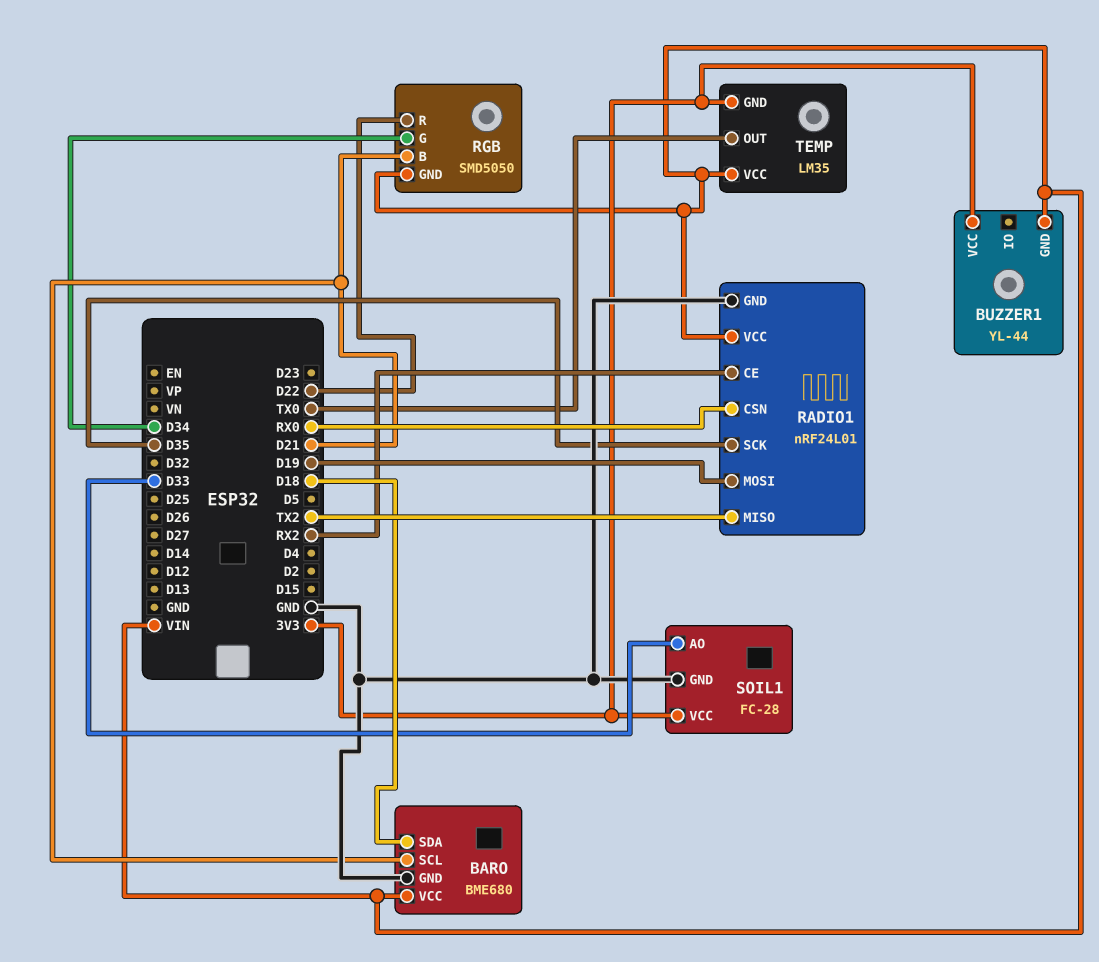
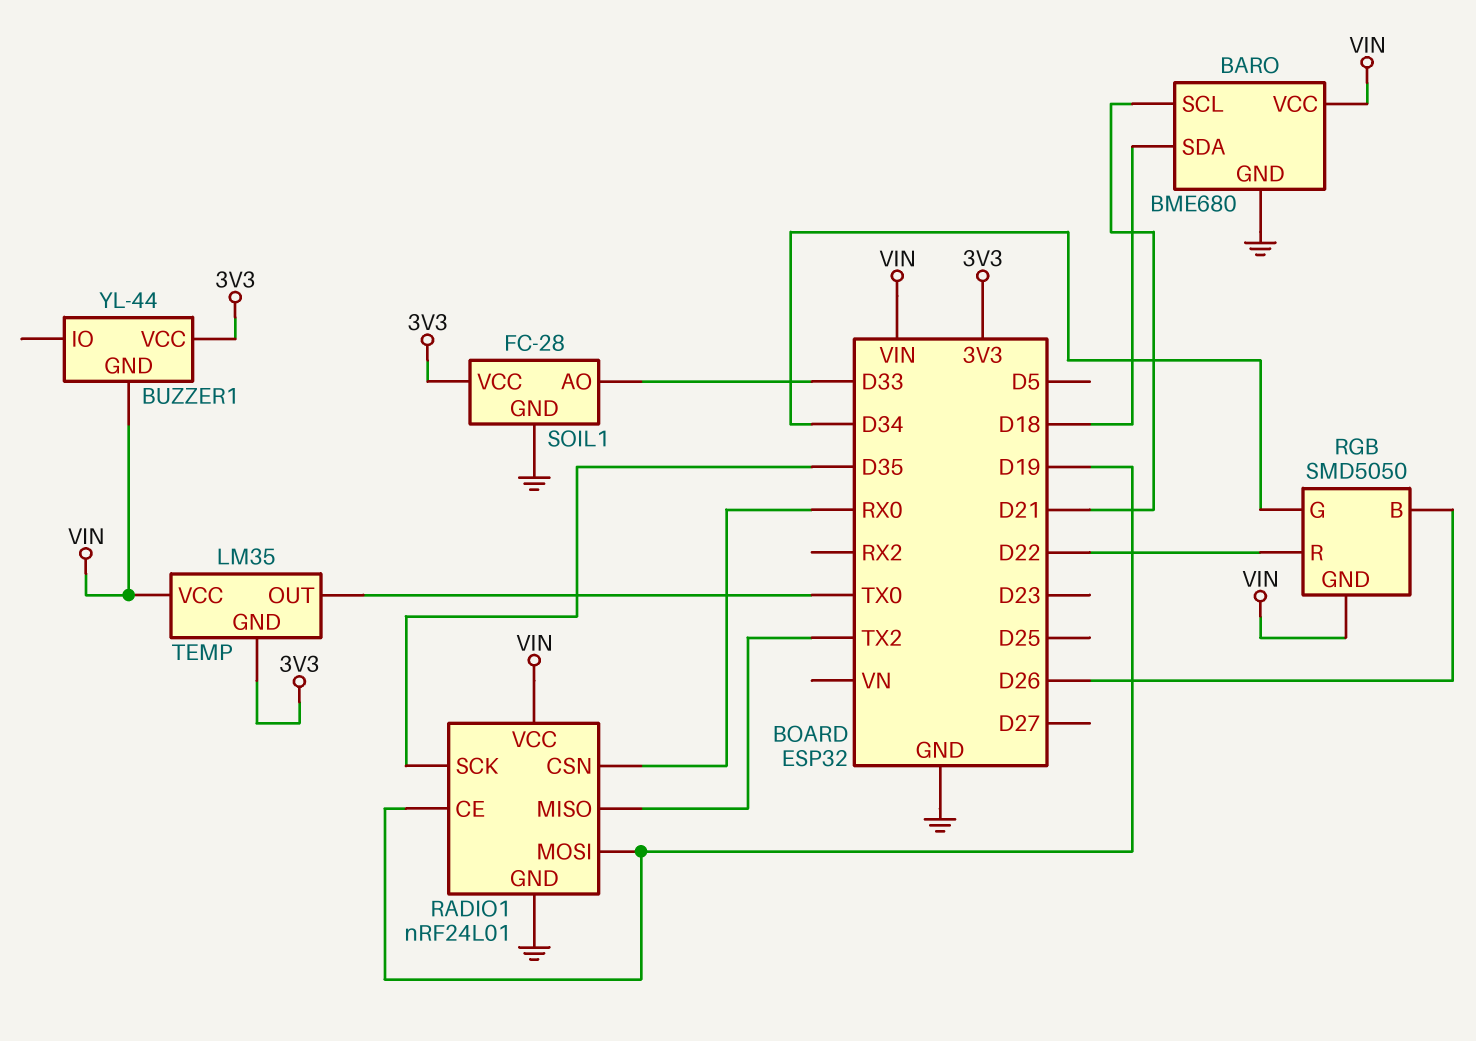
RADIO1 pin CE: RX2 -> D19
RGB pin B: D21 -> D26

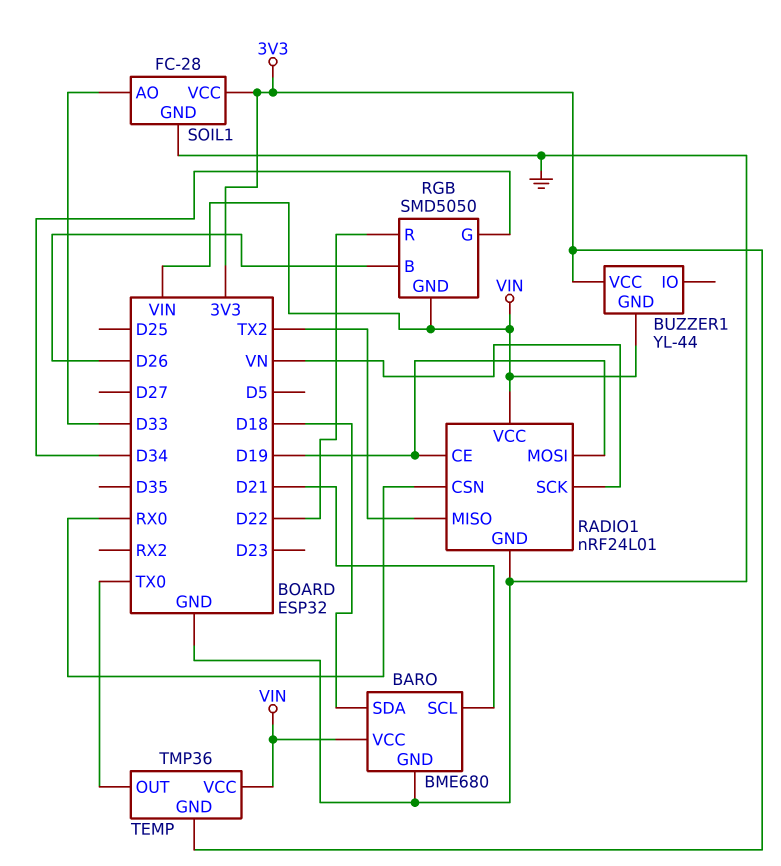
RADIO1 pin SCK: D35 -> VN
TEMP: LM35 -> TMP36

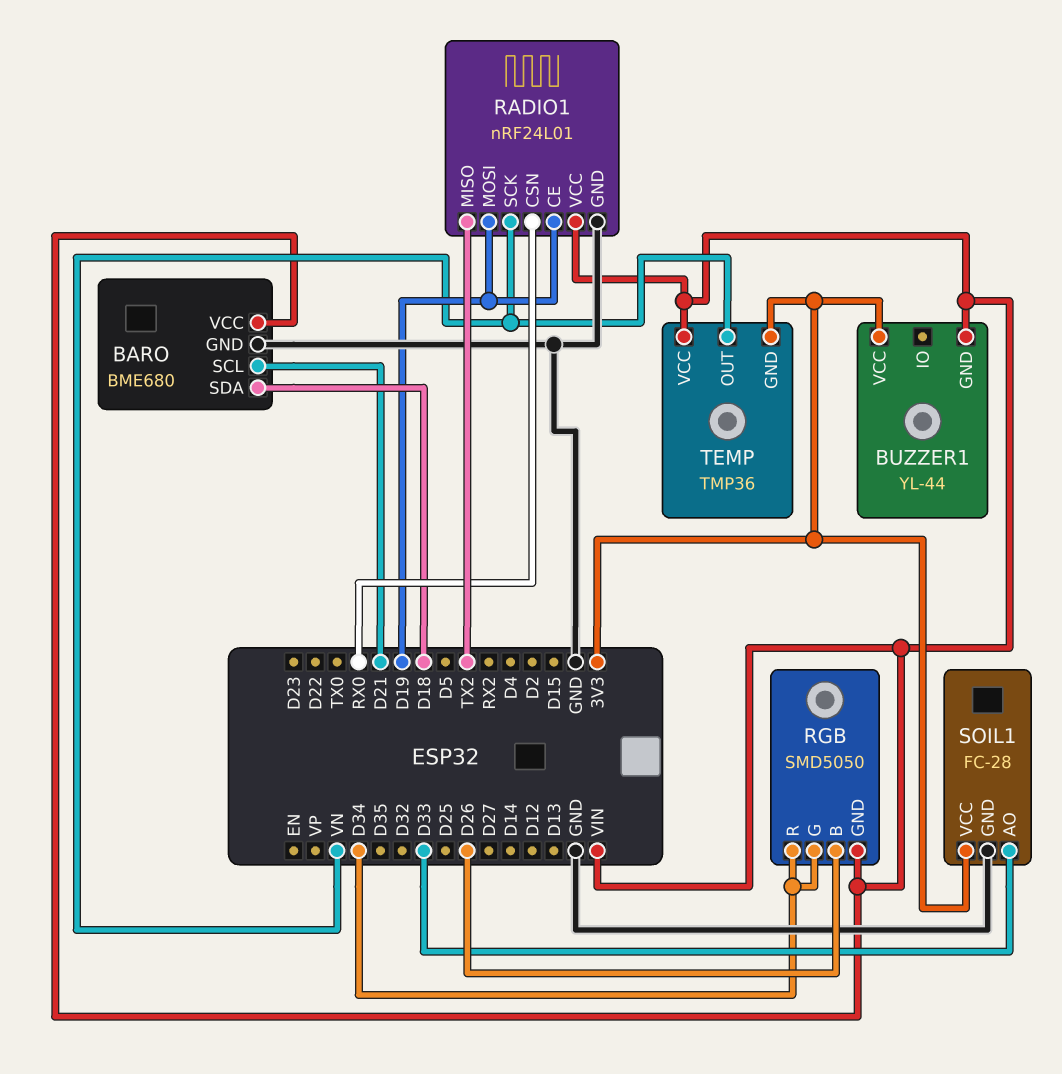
RGB pin R: D22 -> D34
TEMP pin OUT: TX0 -> VN

